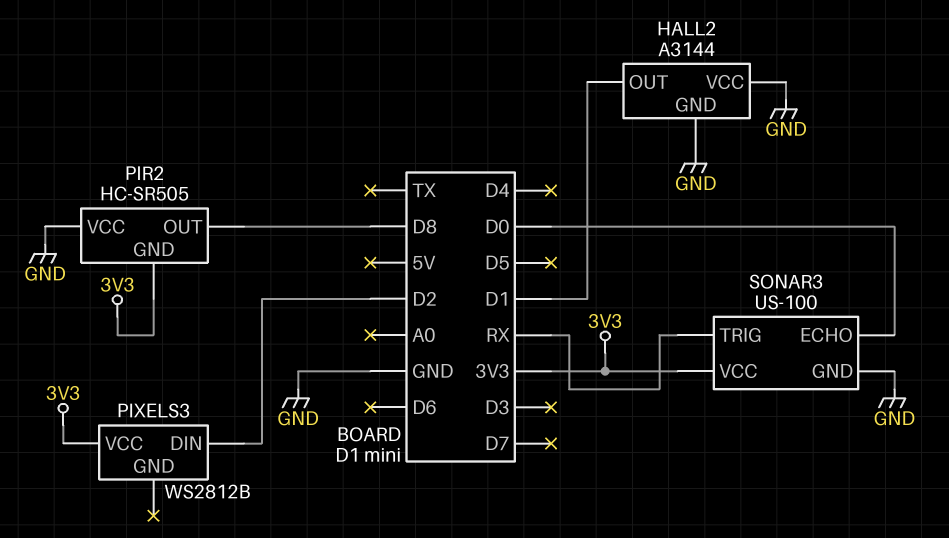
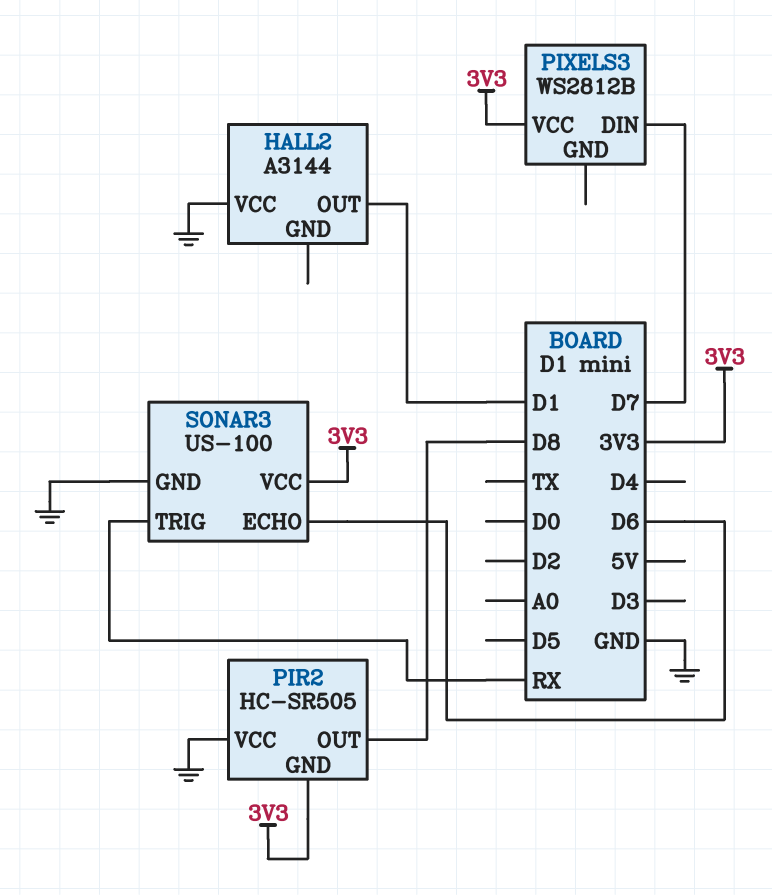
HALL2 pin GND: GND -> none
PIXELS3 pin DIN: D2 -> D7
SONAR3 pin ECHO: D0 -> D6

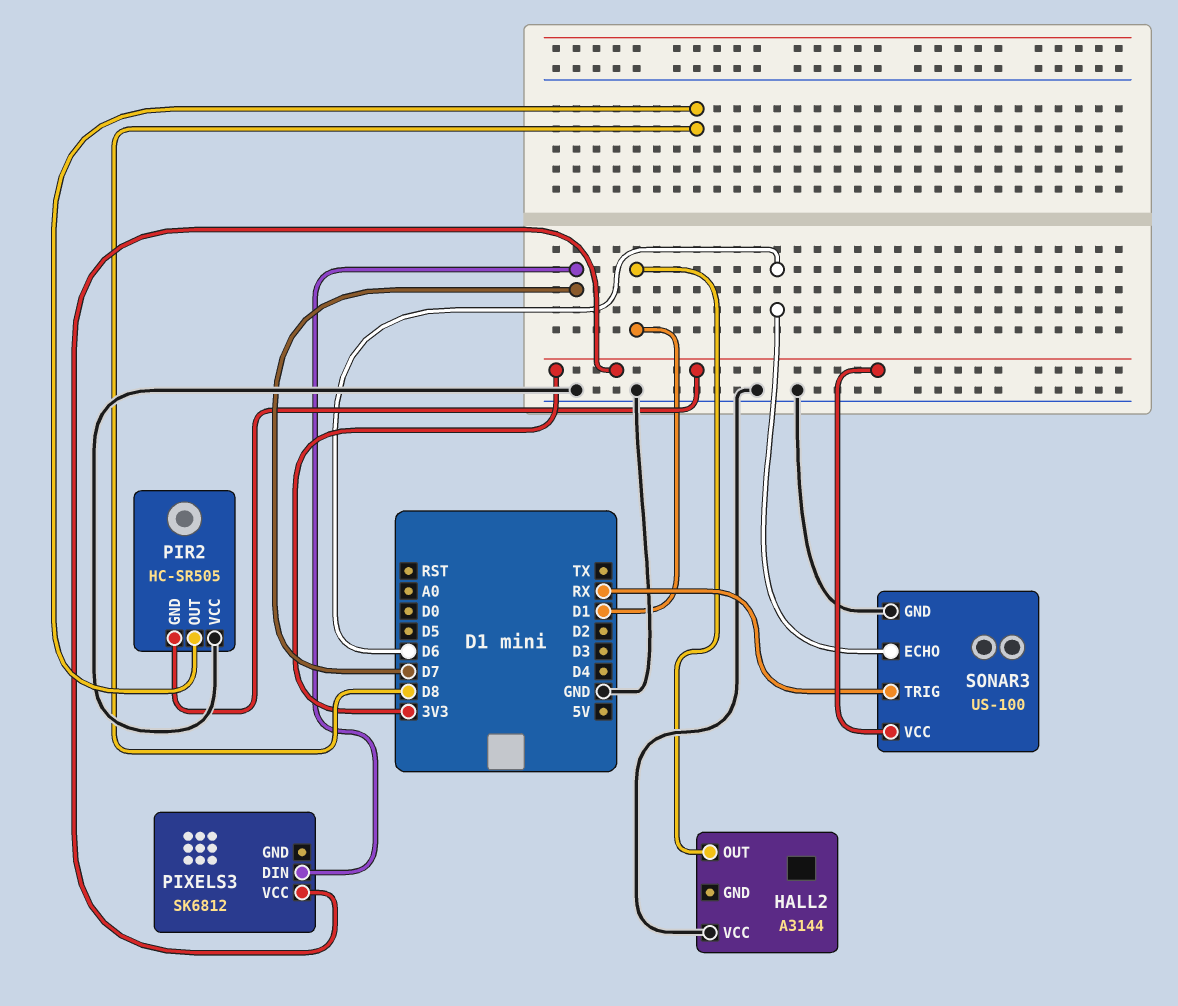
PIXELS3: WS2812B -> SK6812

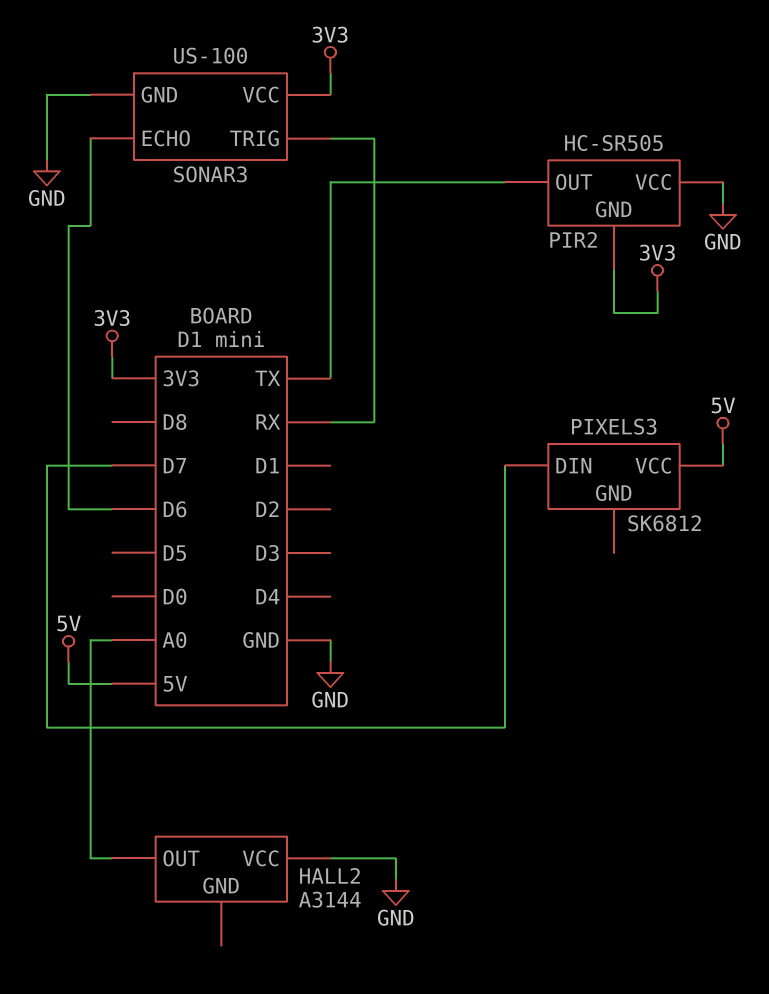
HALL2 pin OUT: D1 -> A0
PIR2 pin OUT: D8 -> TX
PIXELS3 pin VCC: 3V3 -> 5V

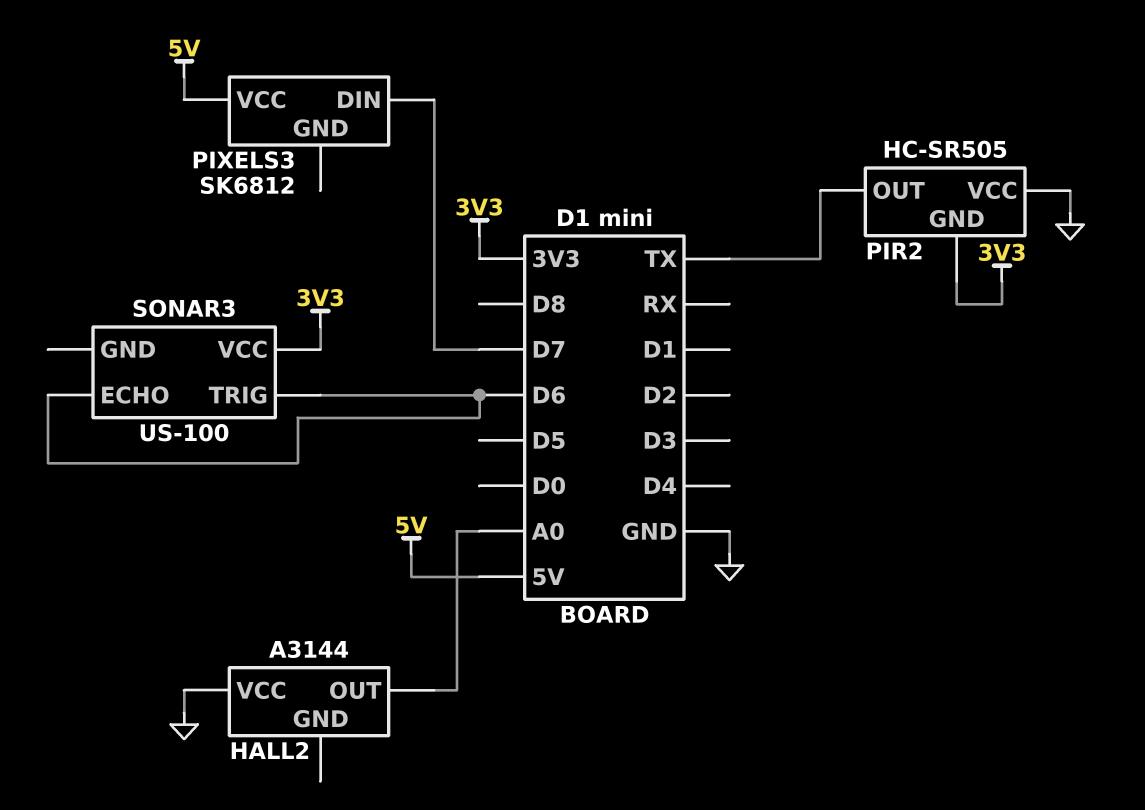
SONAR3 pin GND: GND -> none
SONAR3 pin TRIG: RX -> D6

